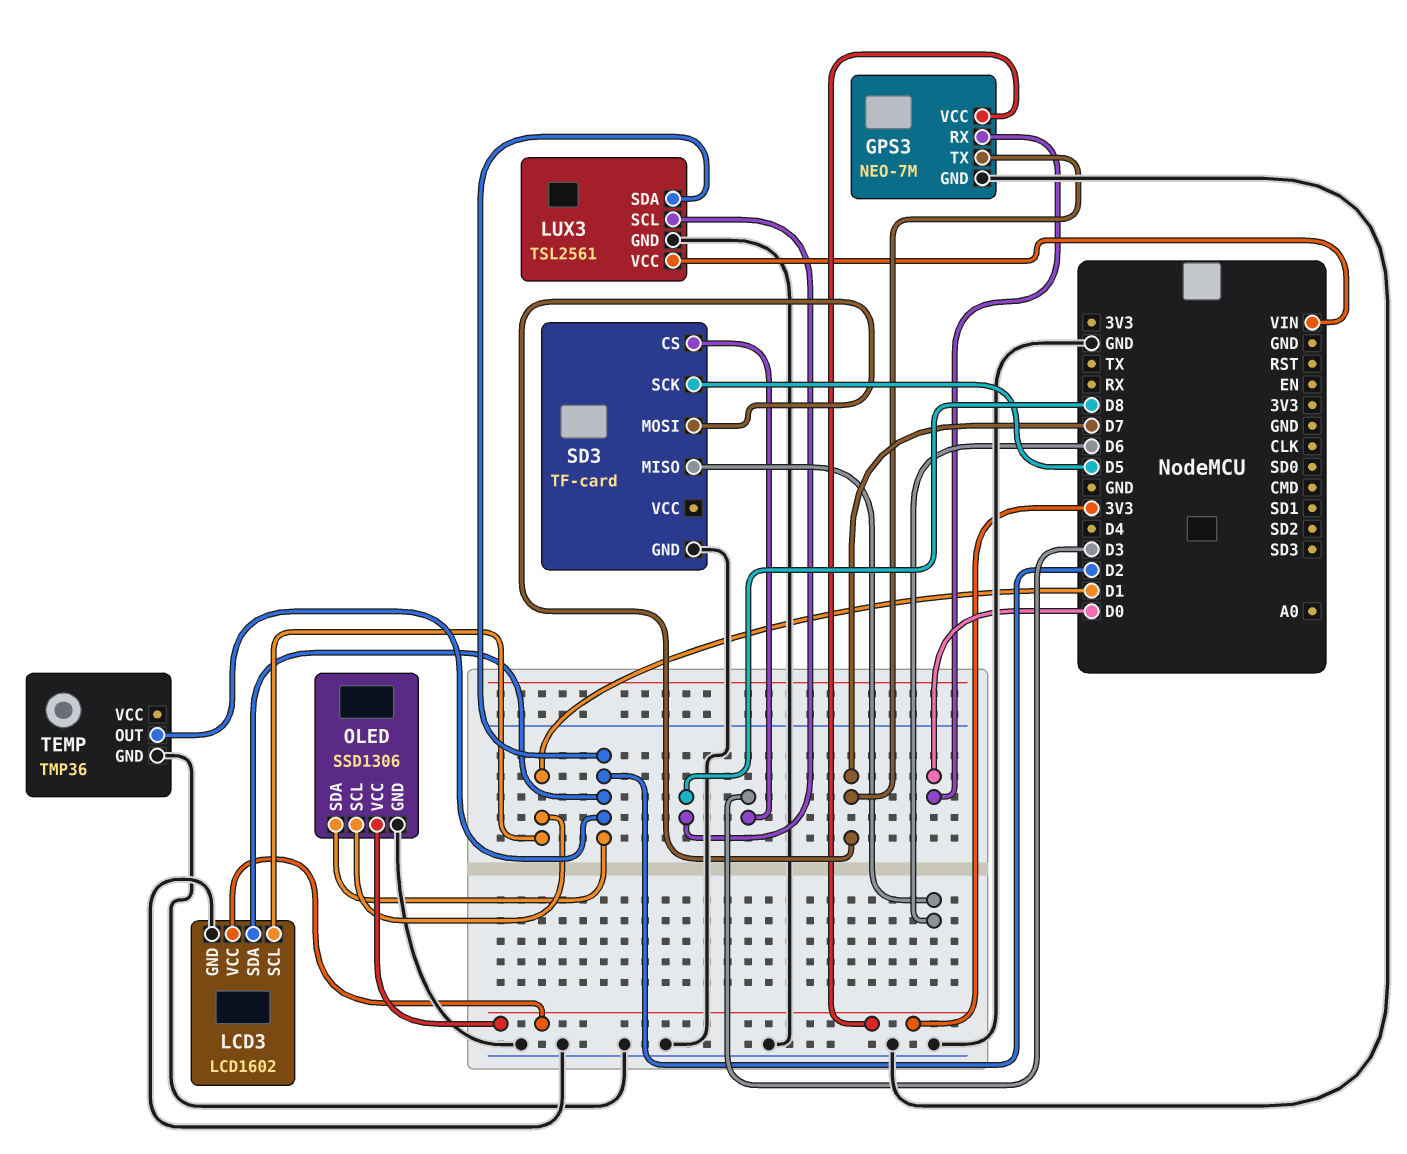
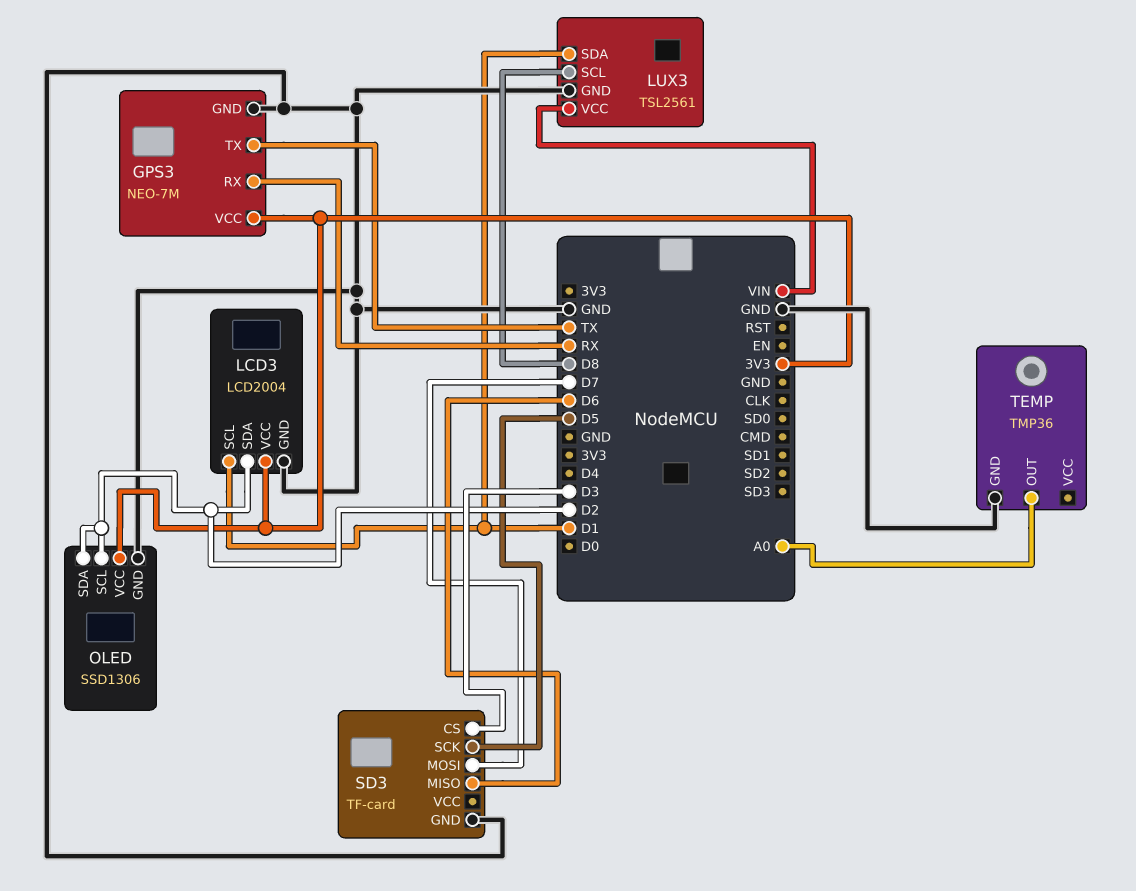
GPS3 pin RX: D0 -> RX
GPS3 pin TX: D7 -> TX
LCD3: LCD1602 -> LCD2004
LUX3 pin SDA: D2 -> D1
OLED pin SCL: D1 -> D2
TEMP pin OUT: D2 -> A0

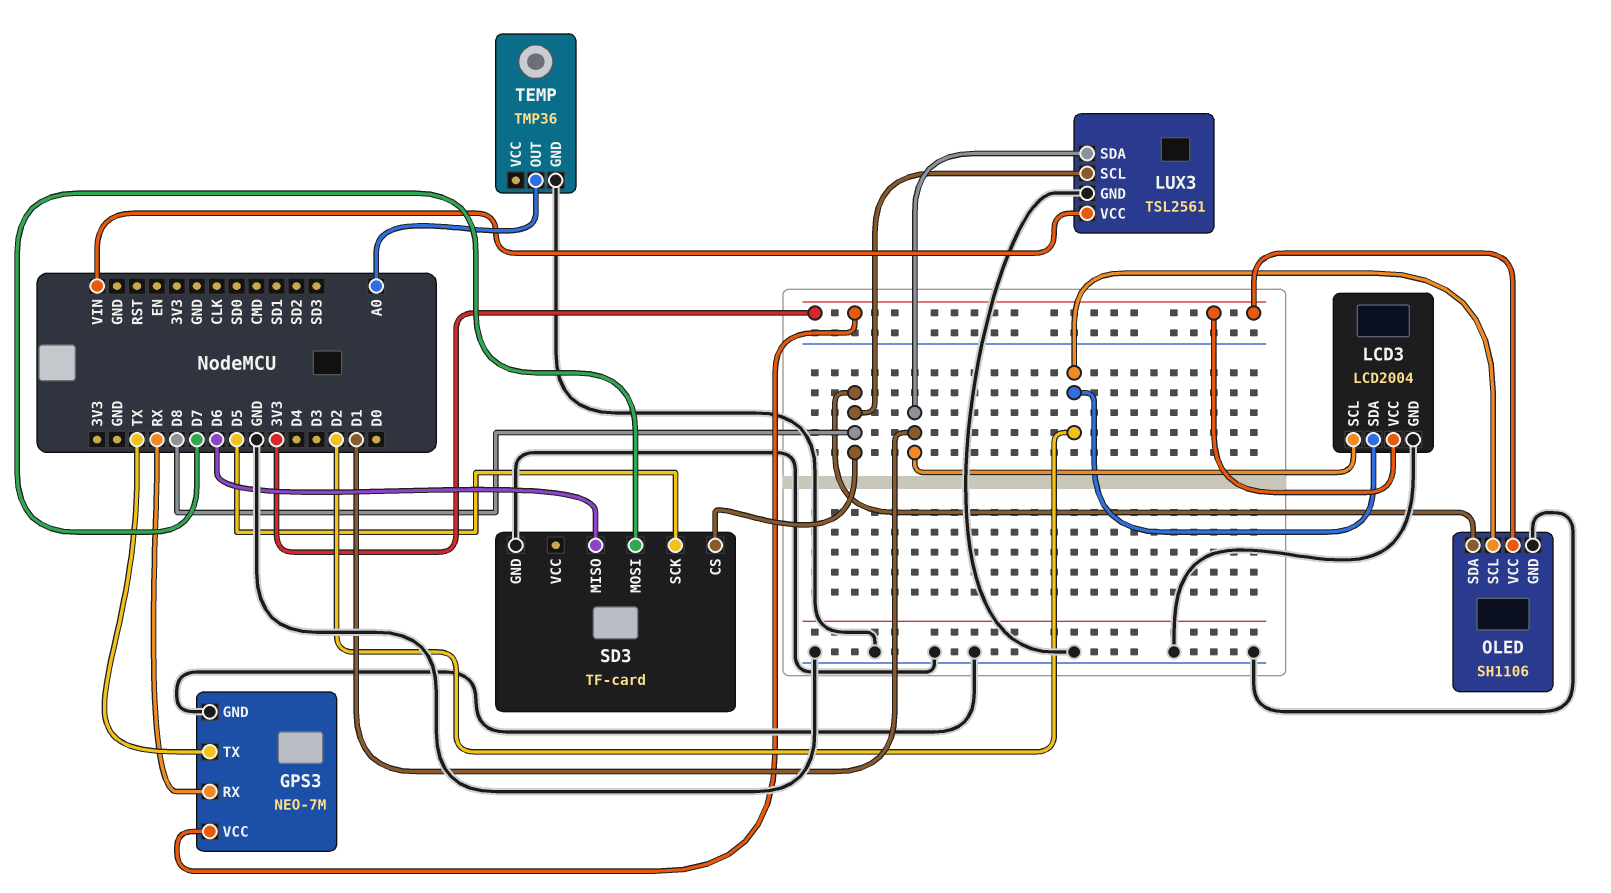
OLED: SSD1306 -> SH1106
OLED pin SDA: D2 -> D8
SD3 pin CS: D3 -> D8

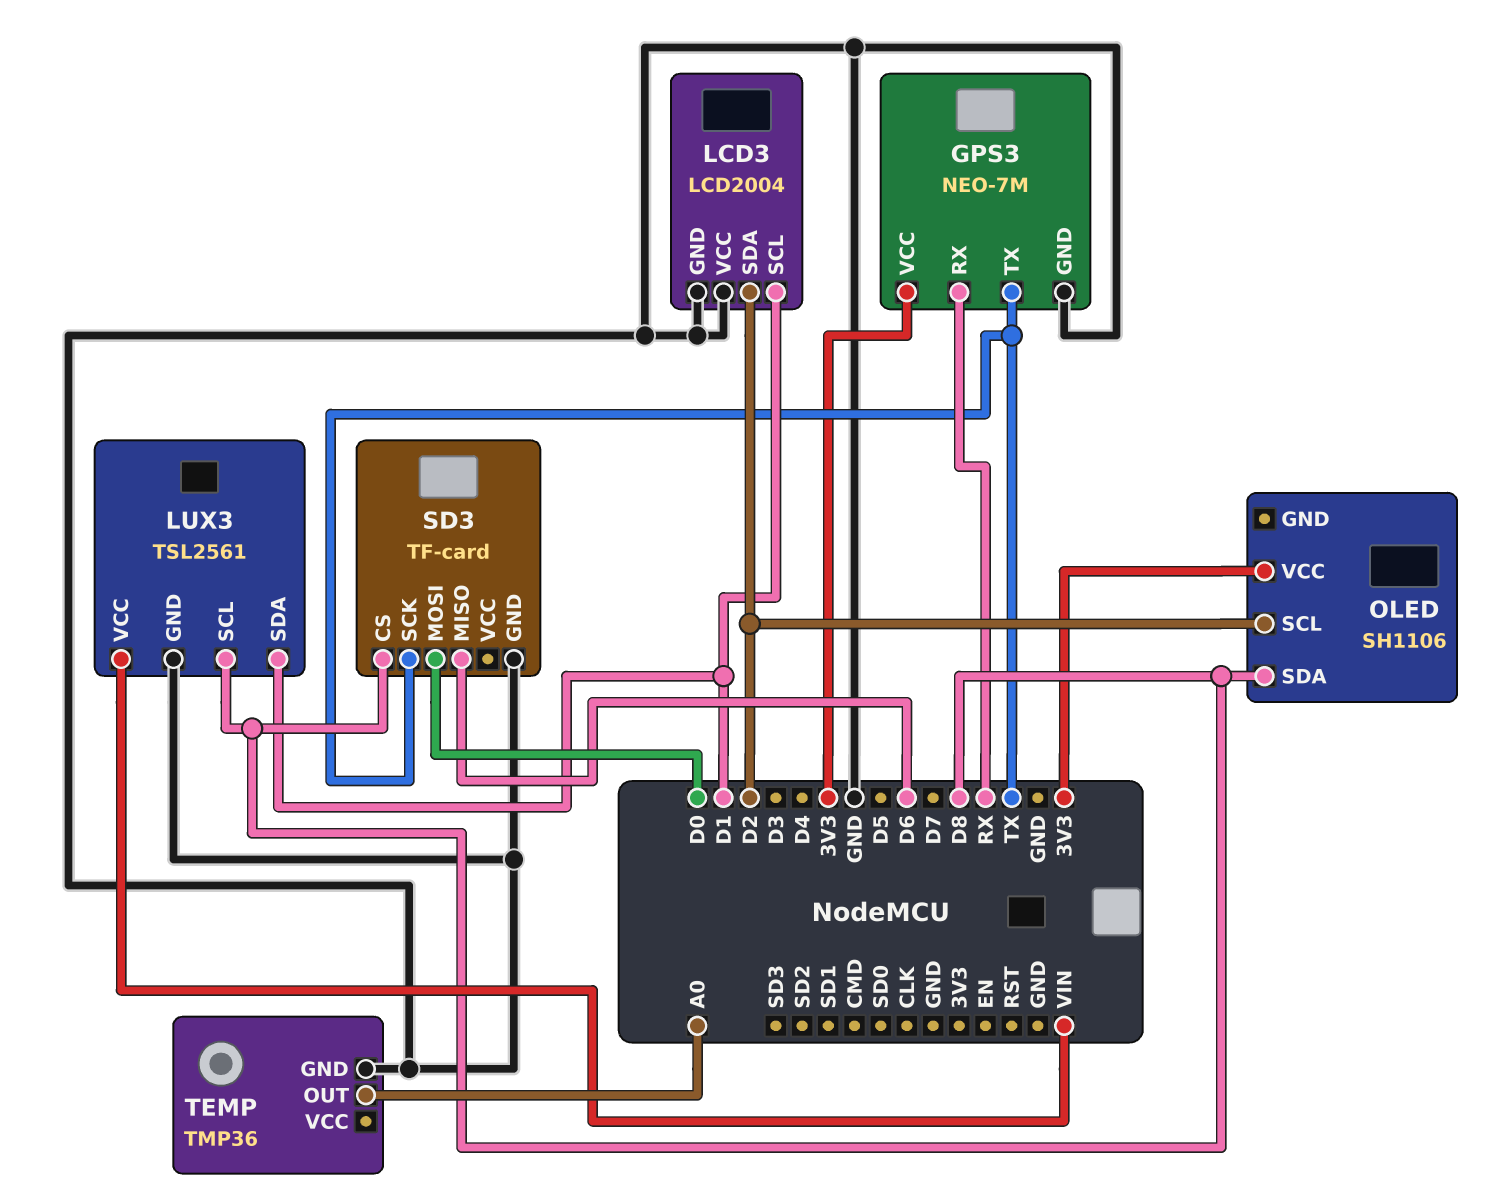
LCD3 pin VCC: 3V3 -> GND
OLED pin GND: GND -> none
SD3 pin MOSI: D7 -> D0
SD3 pin SCK: D5 -> TX

